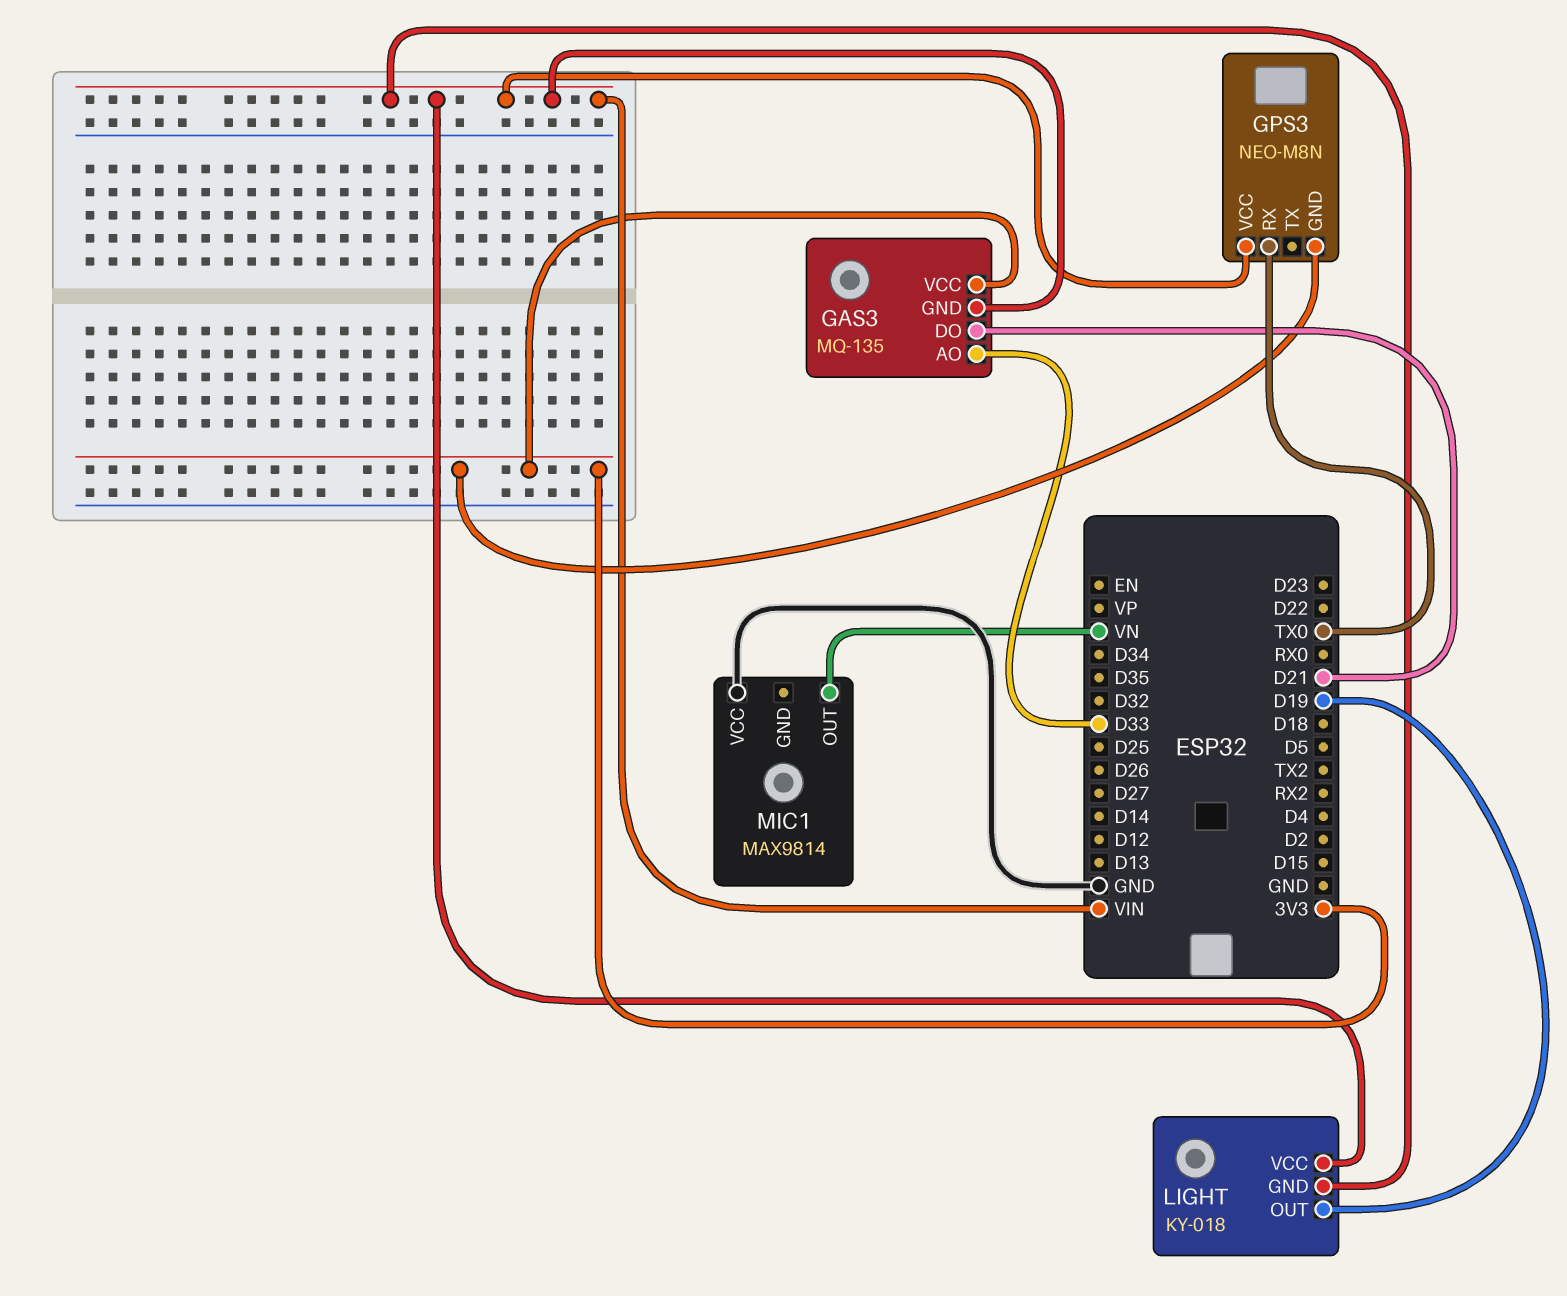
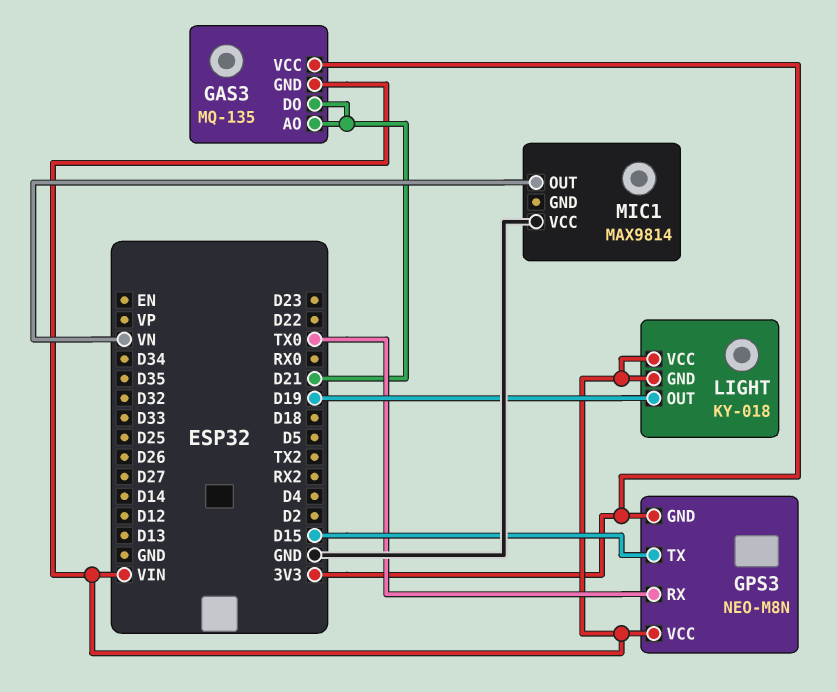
GAS3 pin AO: D33 -> D21
GPS3 pin TX: none -> D15

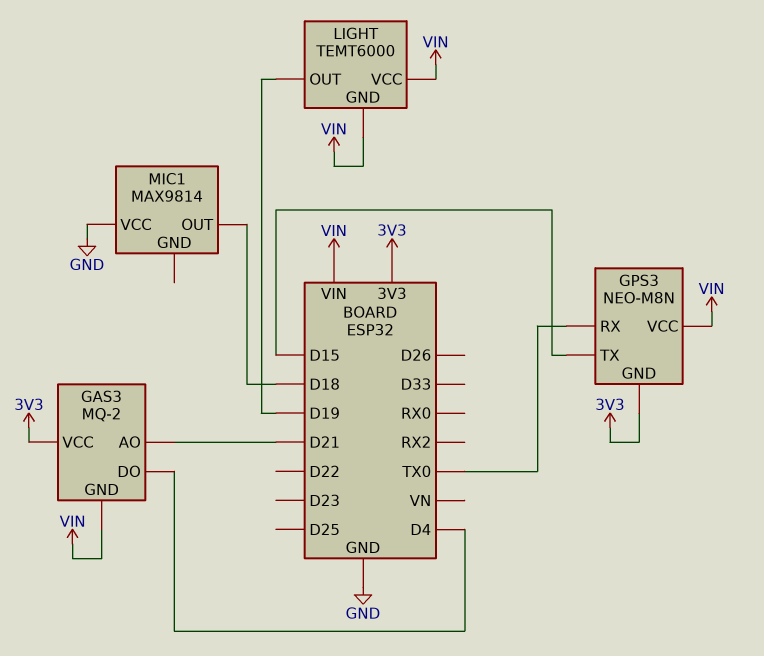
GAS3: MQ-135 -> MQ-2
GAS3 pin DO: D21 -> D4
LIGHT: KY-018 -> TEMT6000
MIC1 pin OUT: VN -> D18

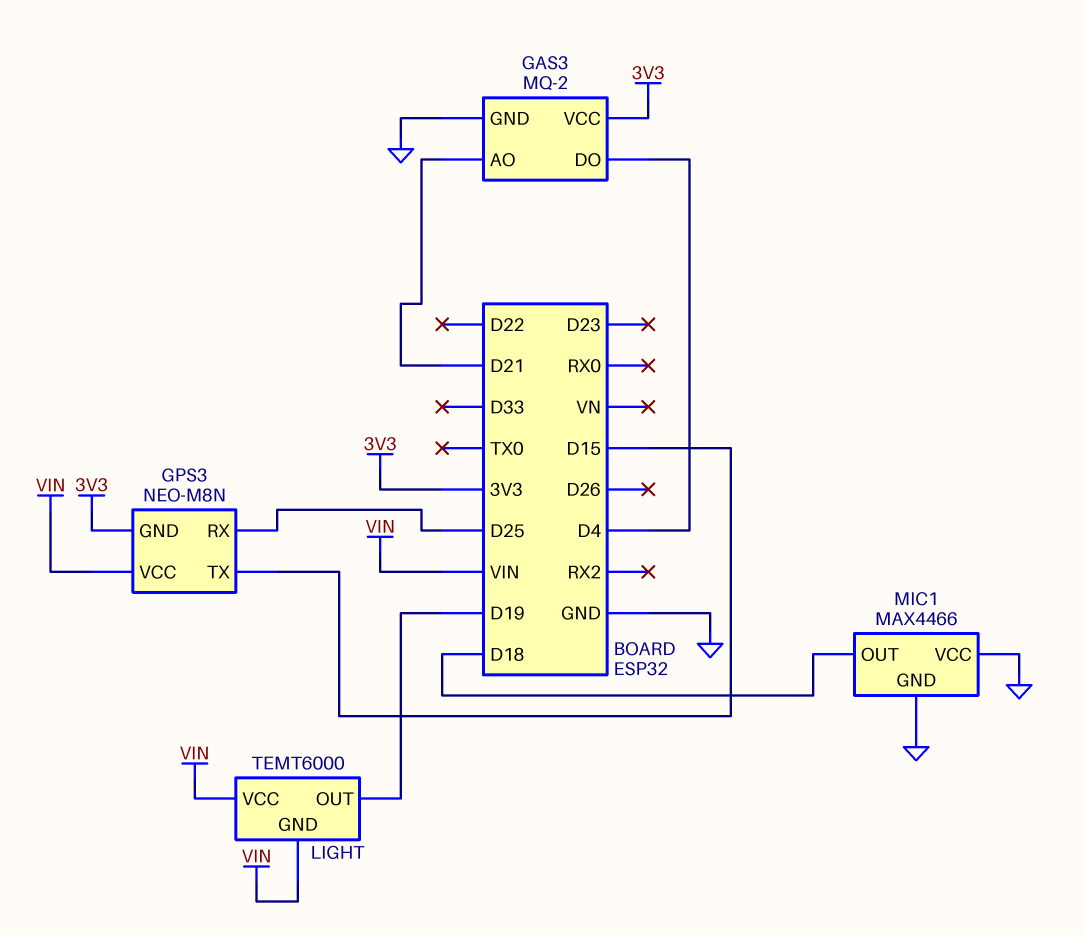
GAS3 pin GND: VIN -> GND
GPS3 pin RX: TX0 -> D25
MIC1: MAX9814 -> MAX4466
MIC1 pin GND: none -> GND

